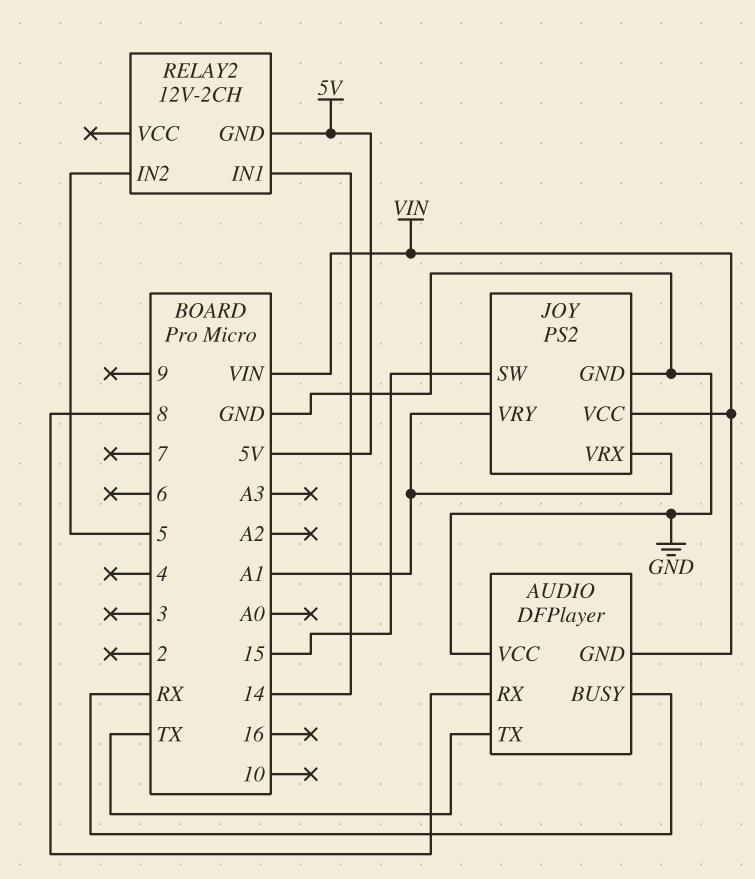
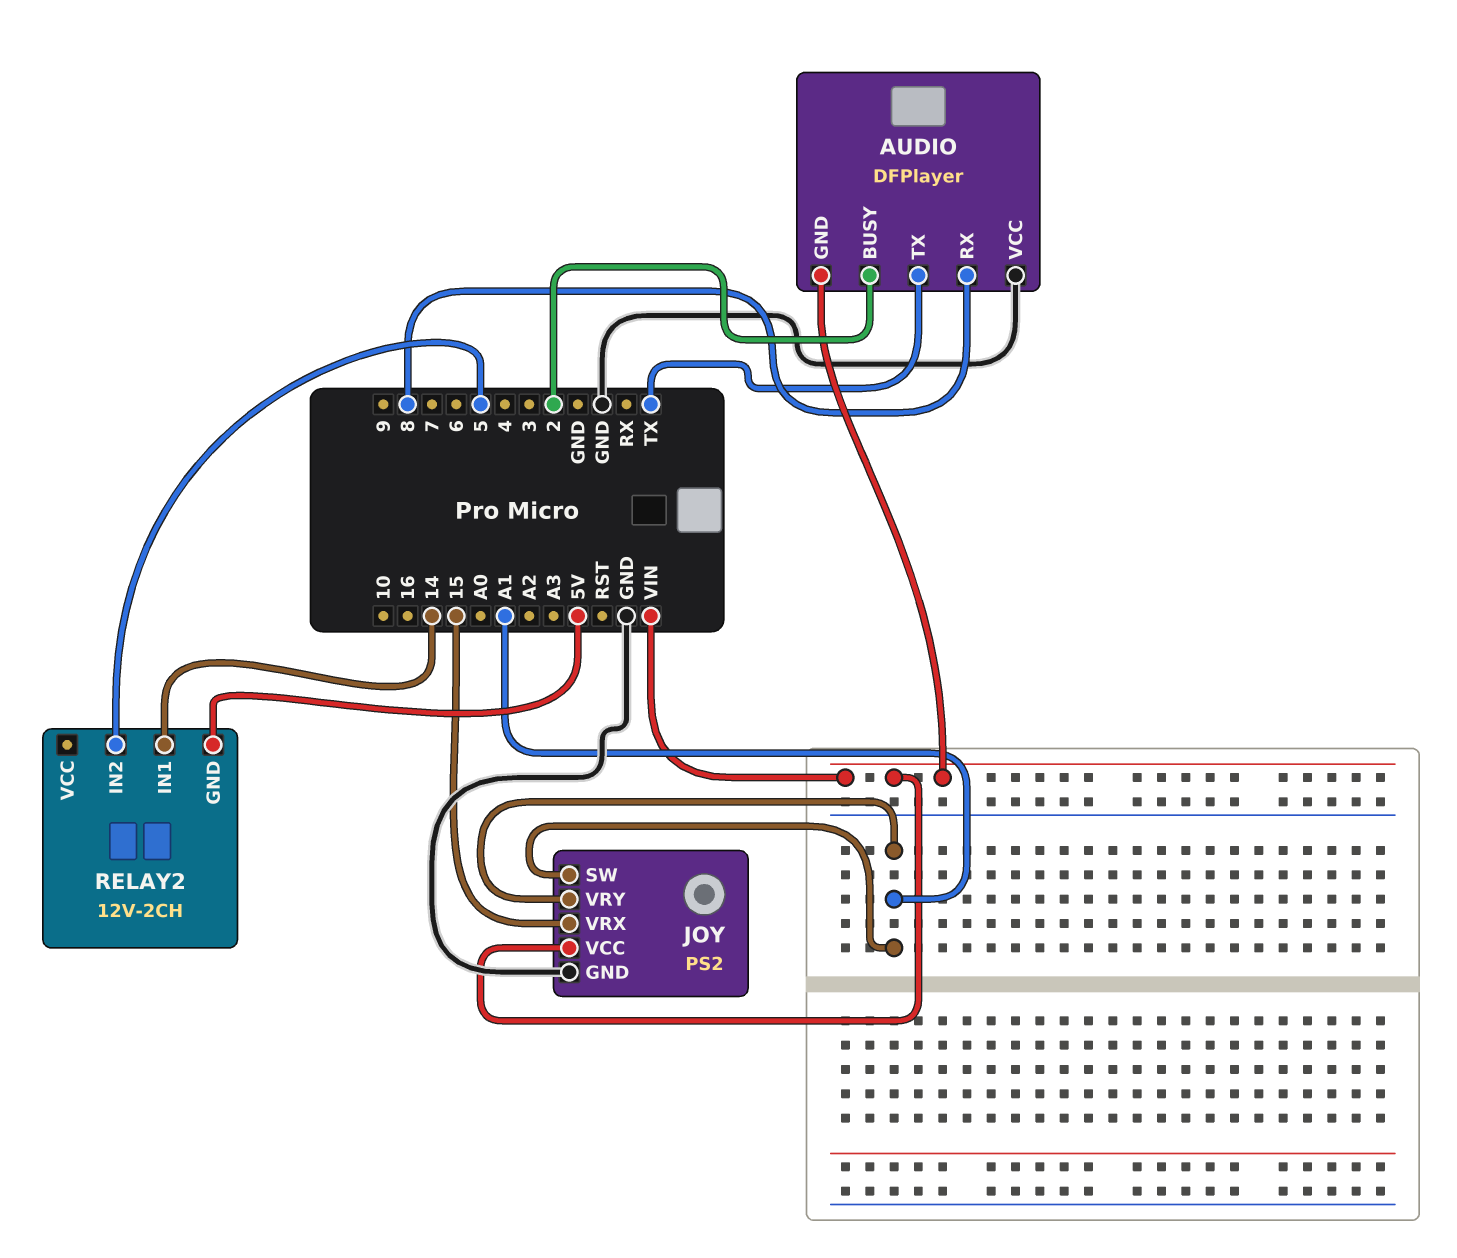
AUDIO pin BUSY: RX -> 2
JOY pin SW: 15 -> A1
JOY pin VRX: A1 -> 15

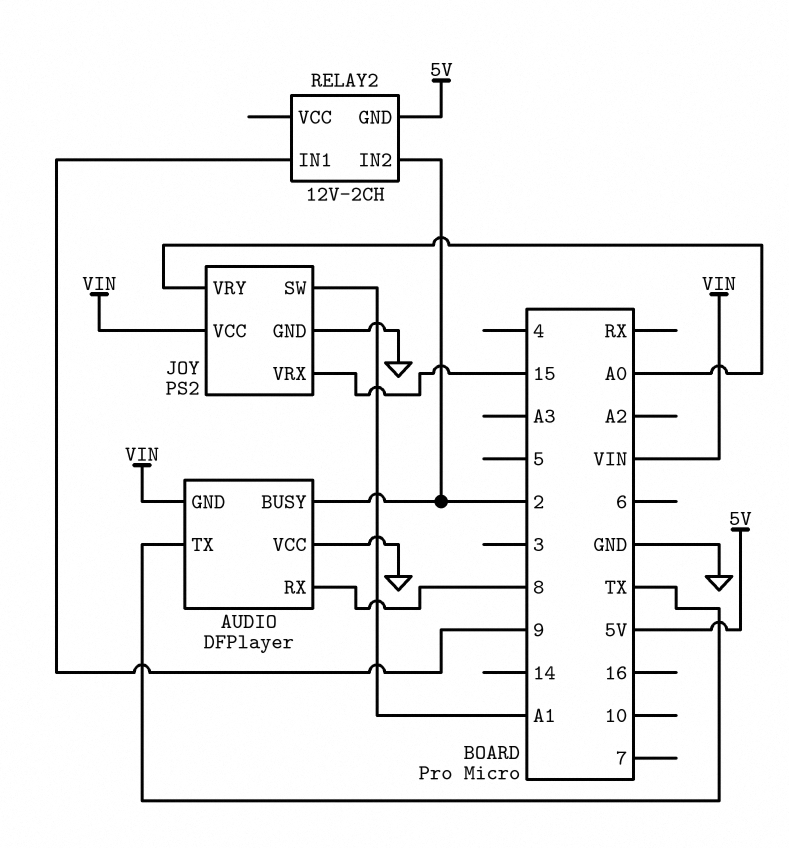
JOY pin VRY: A1 -> A0
RELAY2 pin IN1: 14 -> 9
RELAY2 pin IN2: 5 -> 2

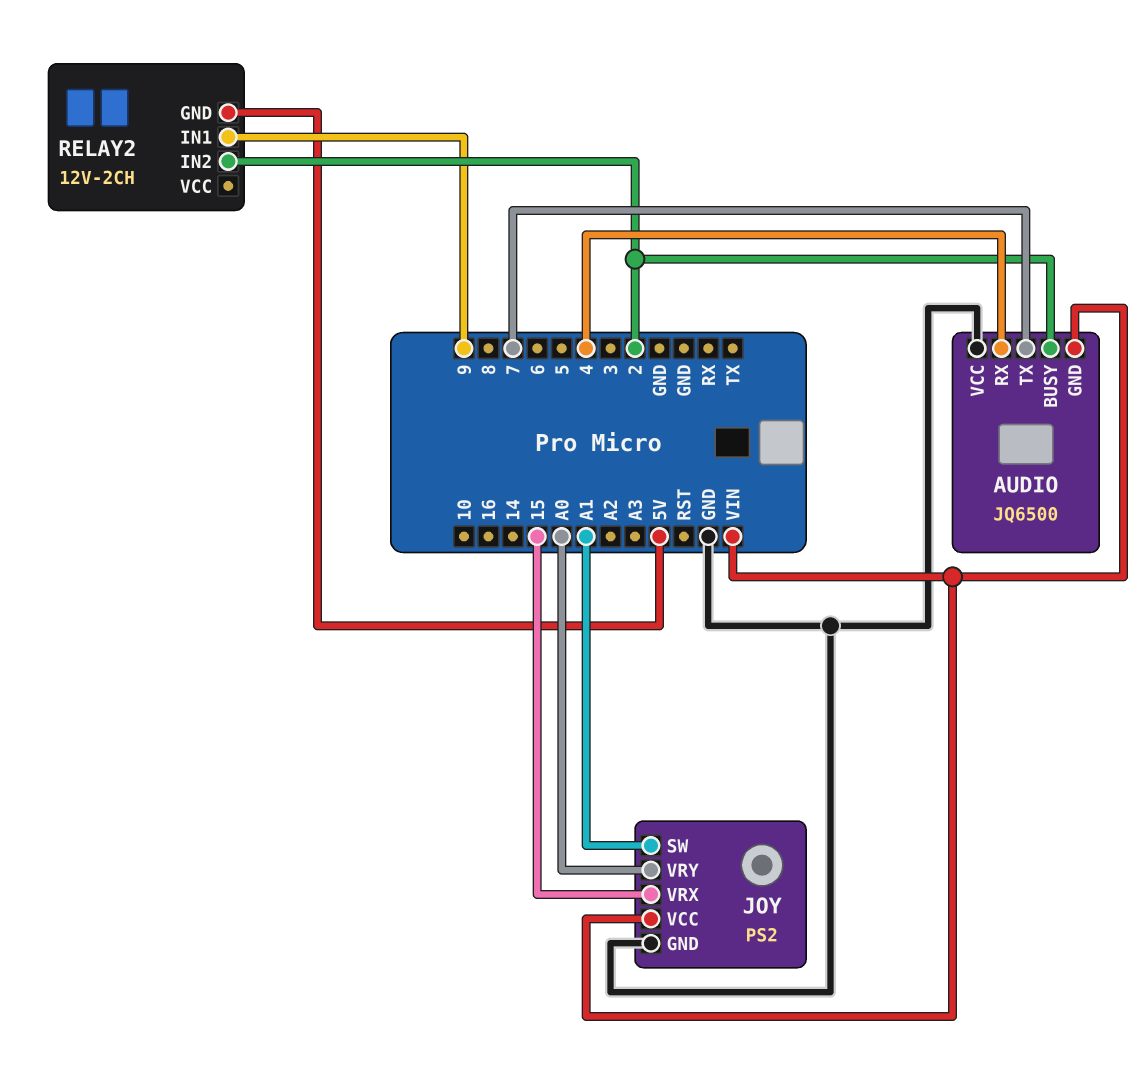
AUDIO: DFPlayer -> JQ6500
AUDIO pin RX: 8 -> 4
AUDIO pin TX: TX -> 7

